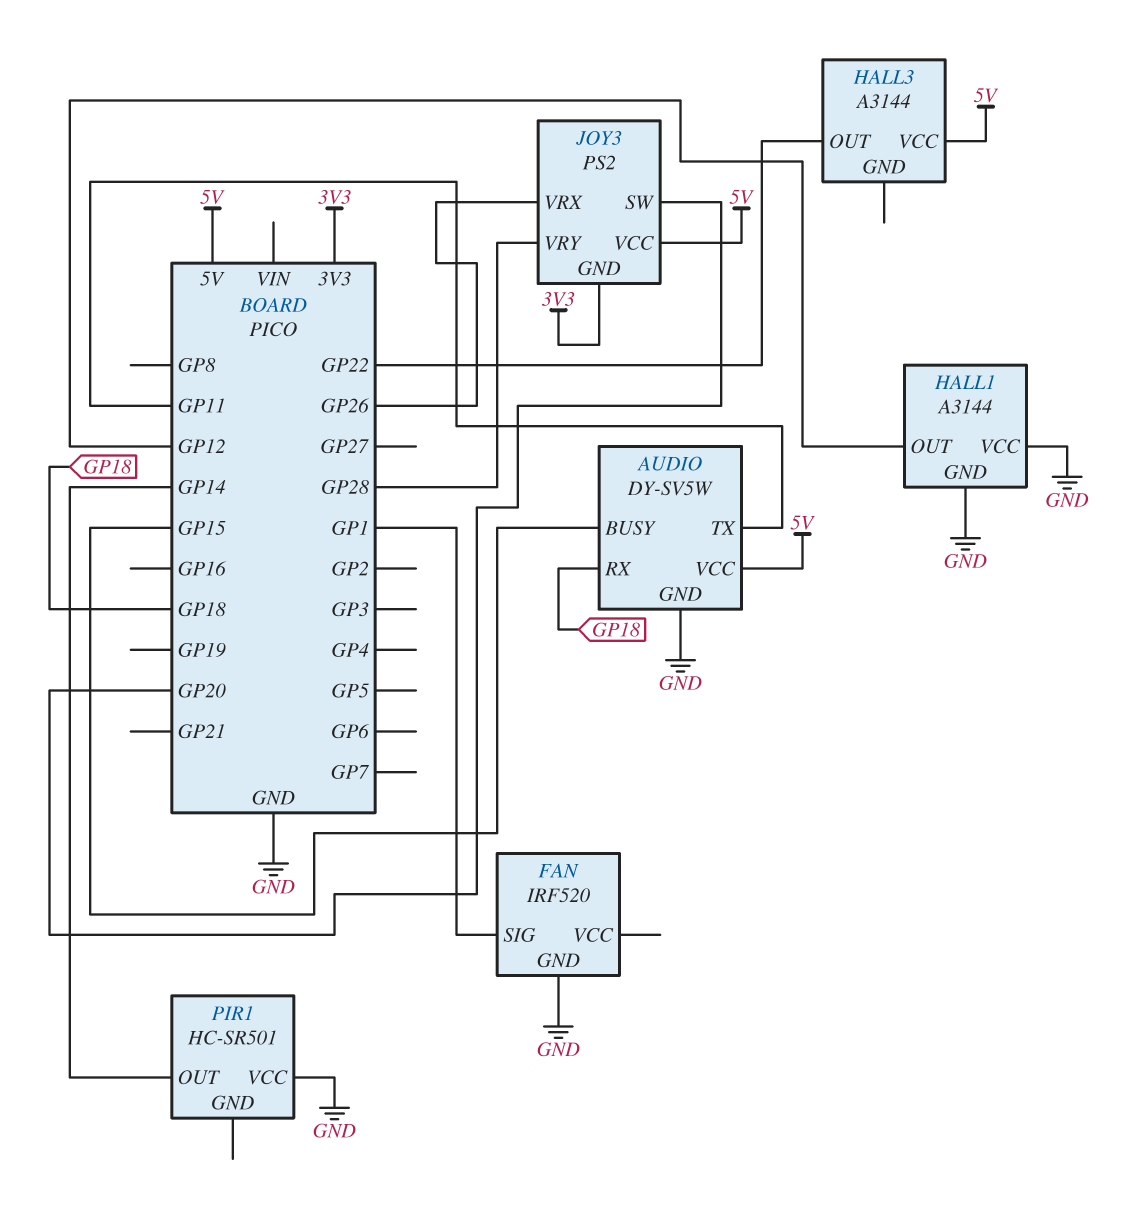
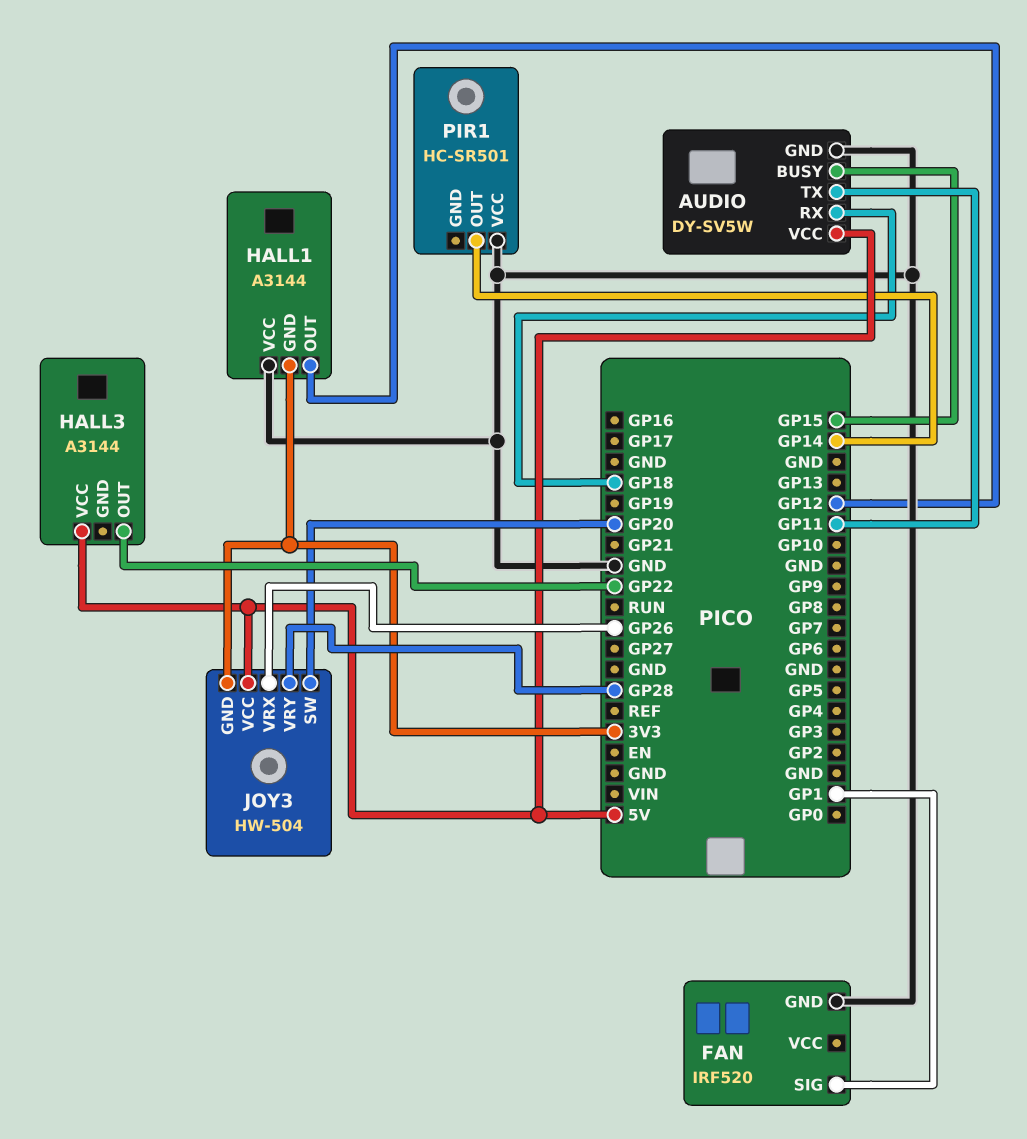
HALL1 pin GND: GND -> 3V3
JOY3: PS2 -> HW-504

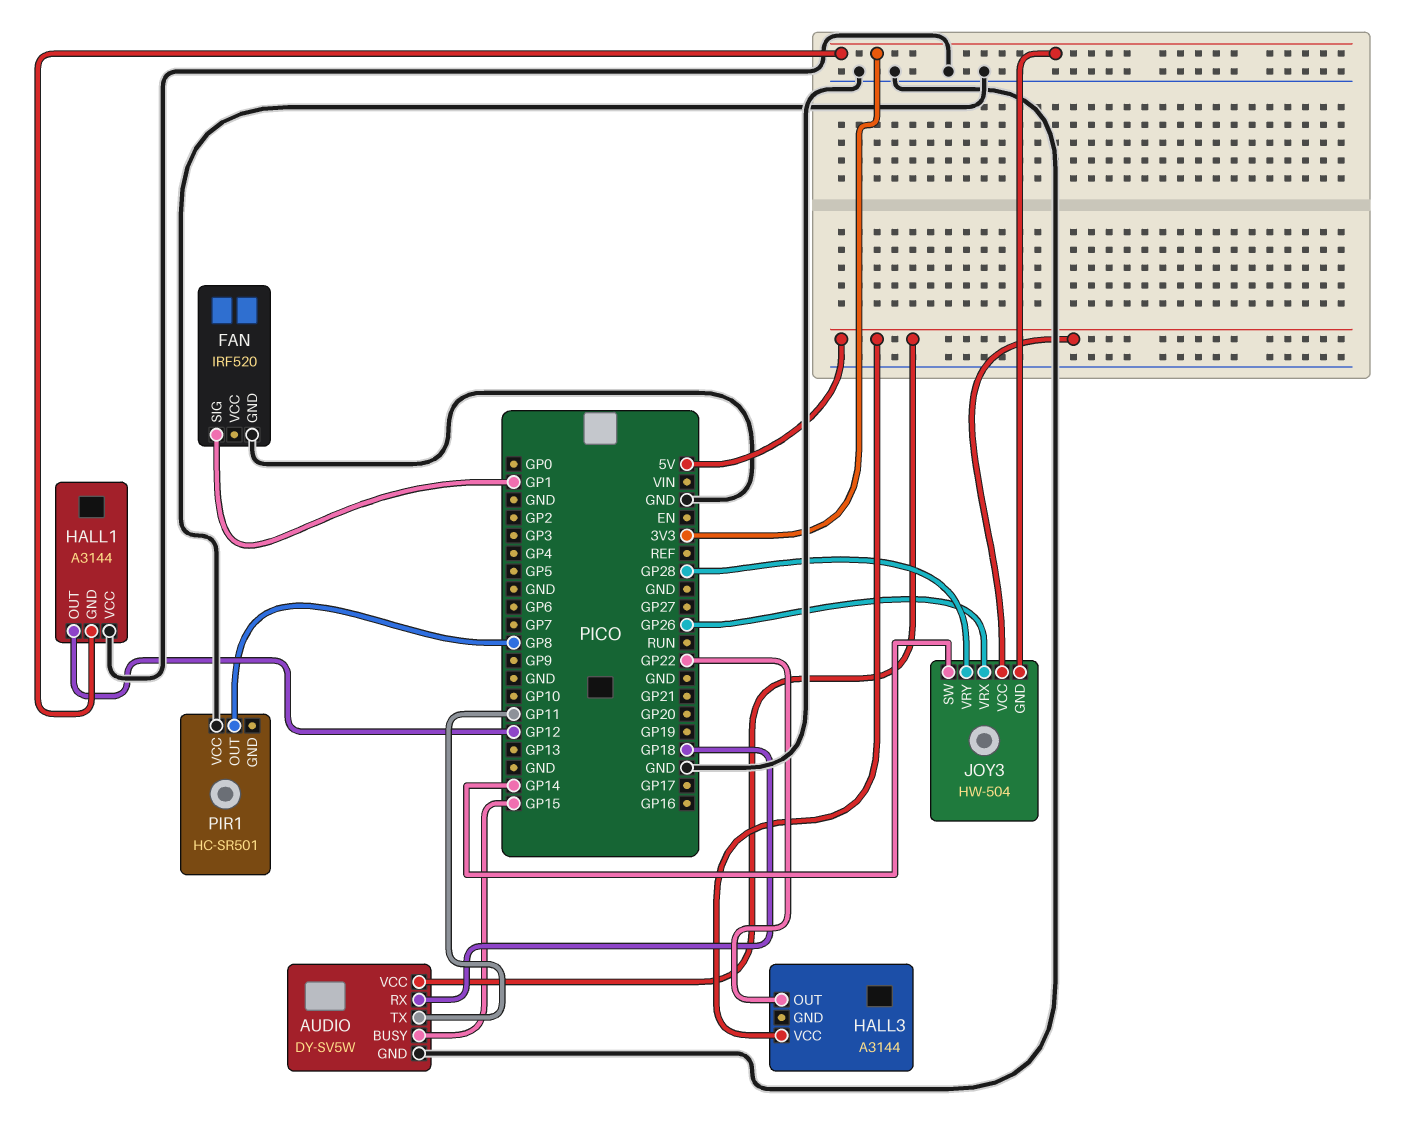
JOY3 pin SW: GP20 -> GP14
PIR1 pin OUT: GP14 -> GP8

